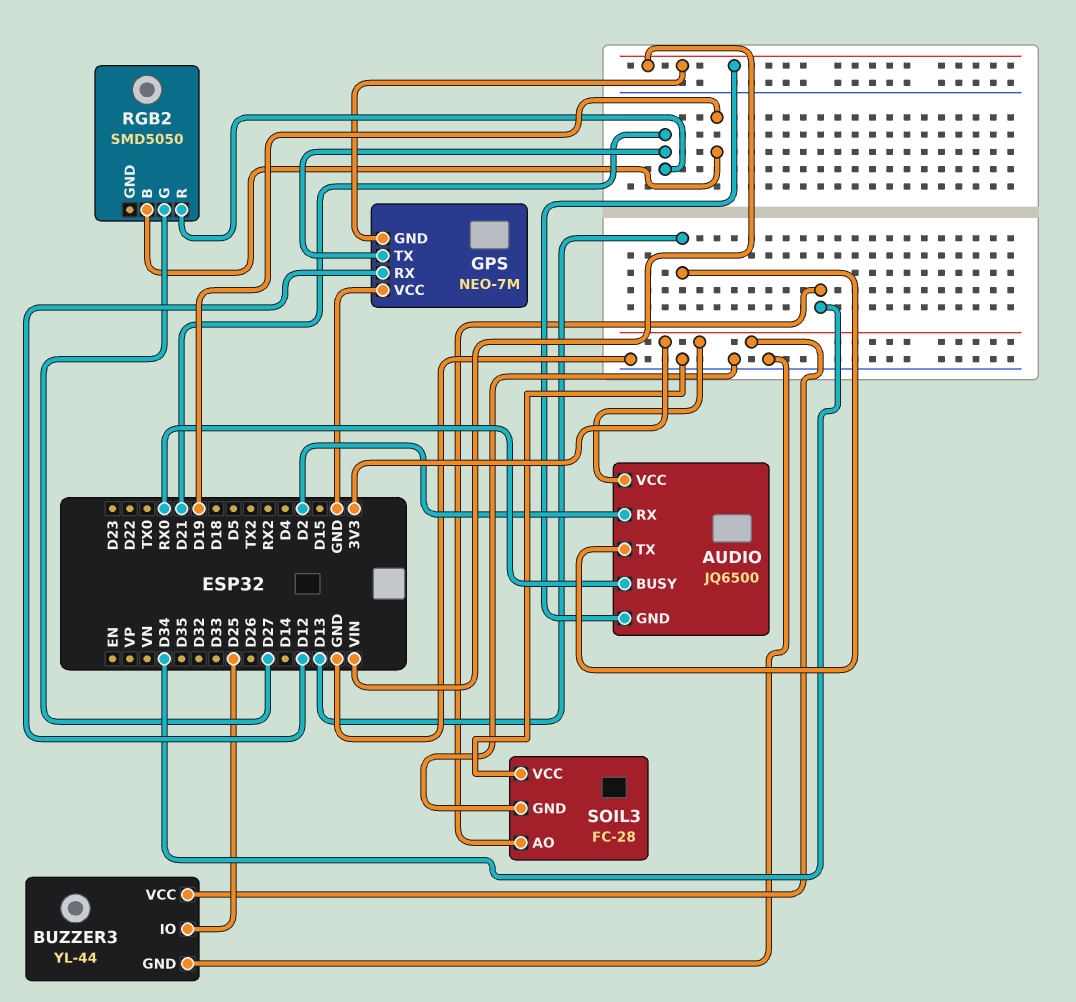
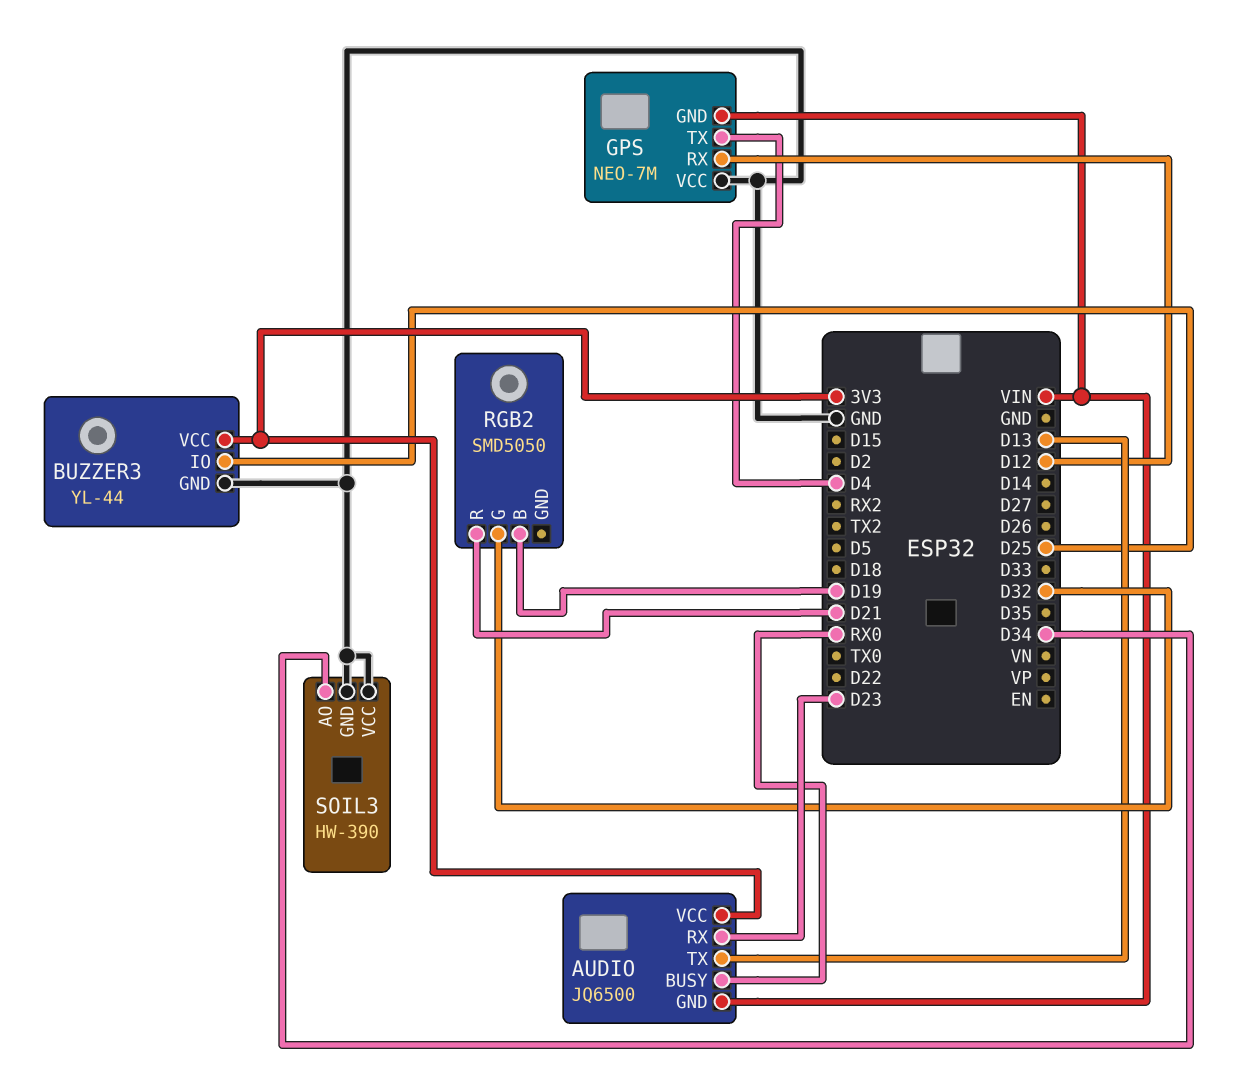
AUDIO pin RX: D2 -> D23
GPS pin TX: D21 -> D4
RGB2 pin G: D27 -> D32
SOIL3: FC-28 -> HW-390

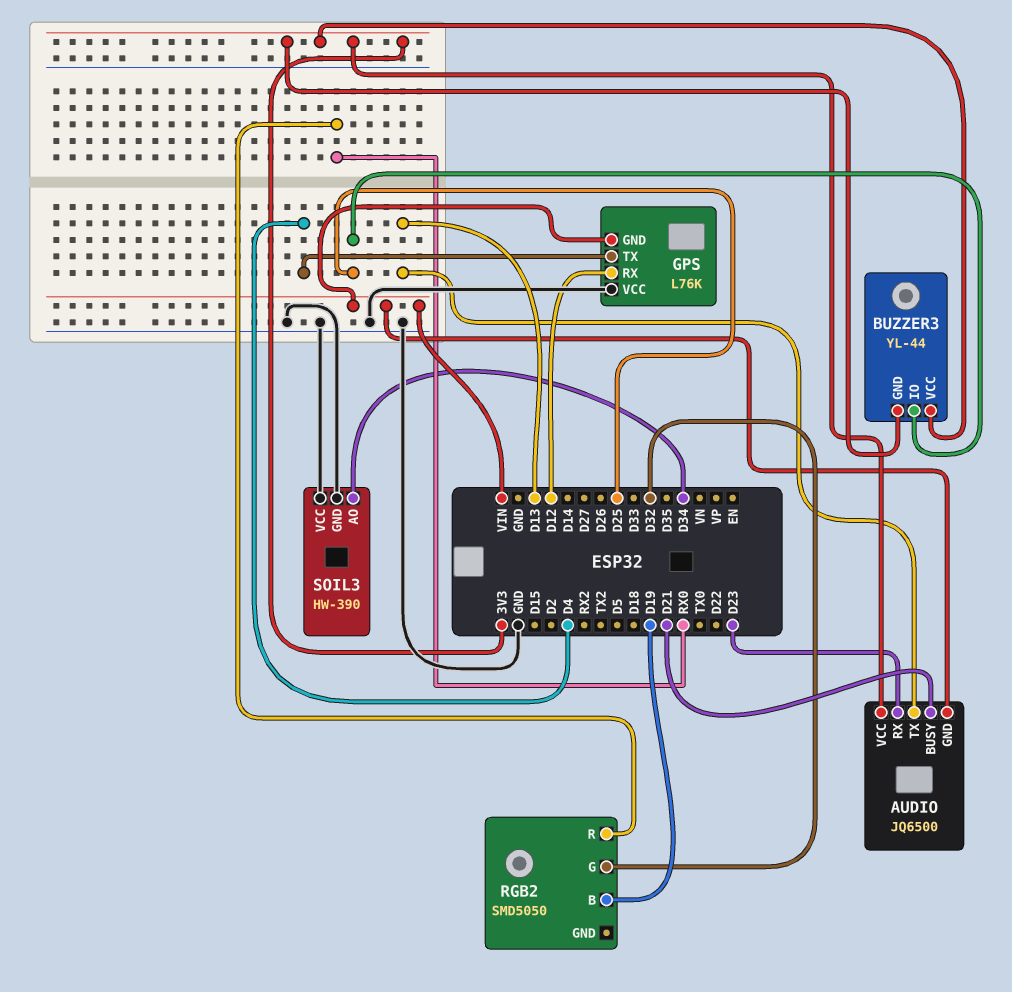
AUDIO pin BUSY: RX0 -> D21
BUZZER3 pin GND: GND -> 3V3
GPS: NEO-7M -> L76K
RGB2 pin R: D21 -> RX0

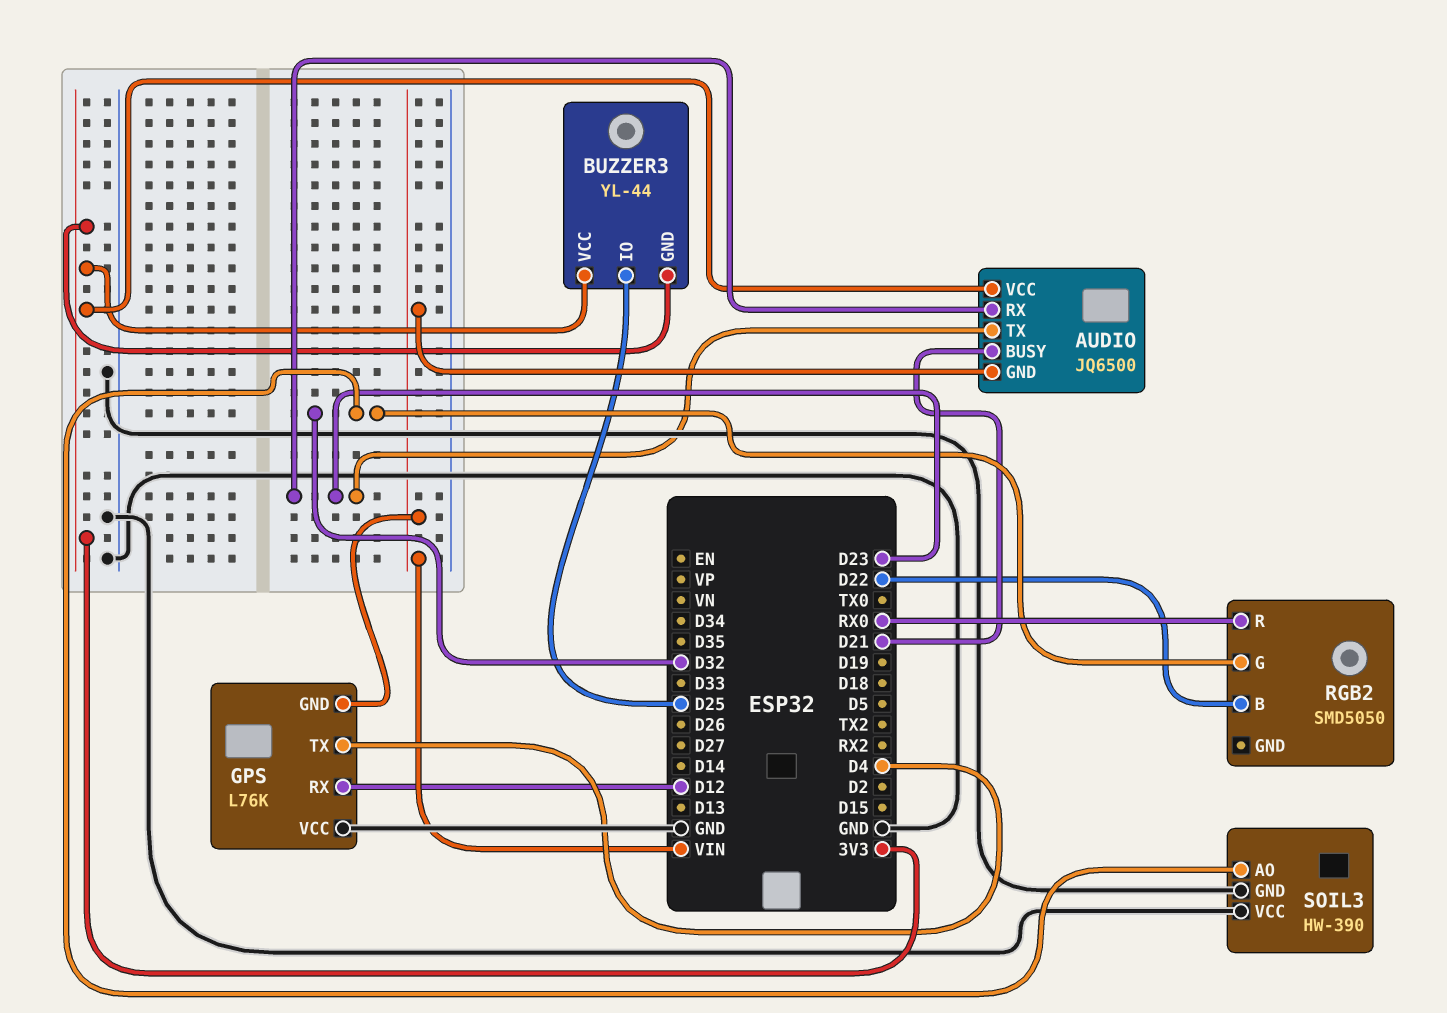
AUDIO pin TX: D13 -> D23
RGB2 pin B: D19 -> D22
SOIL3 pin AO: D34 -> D32

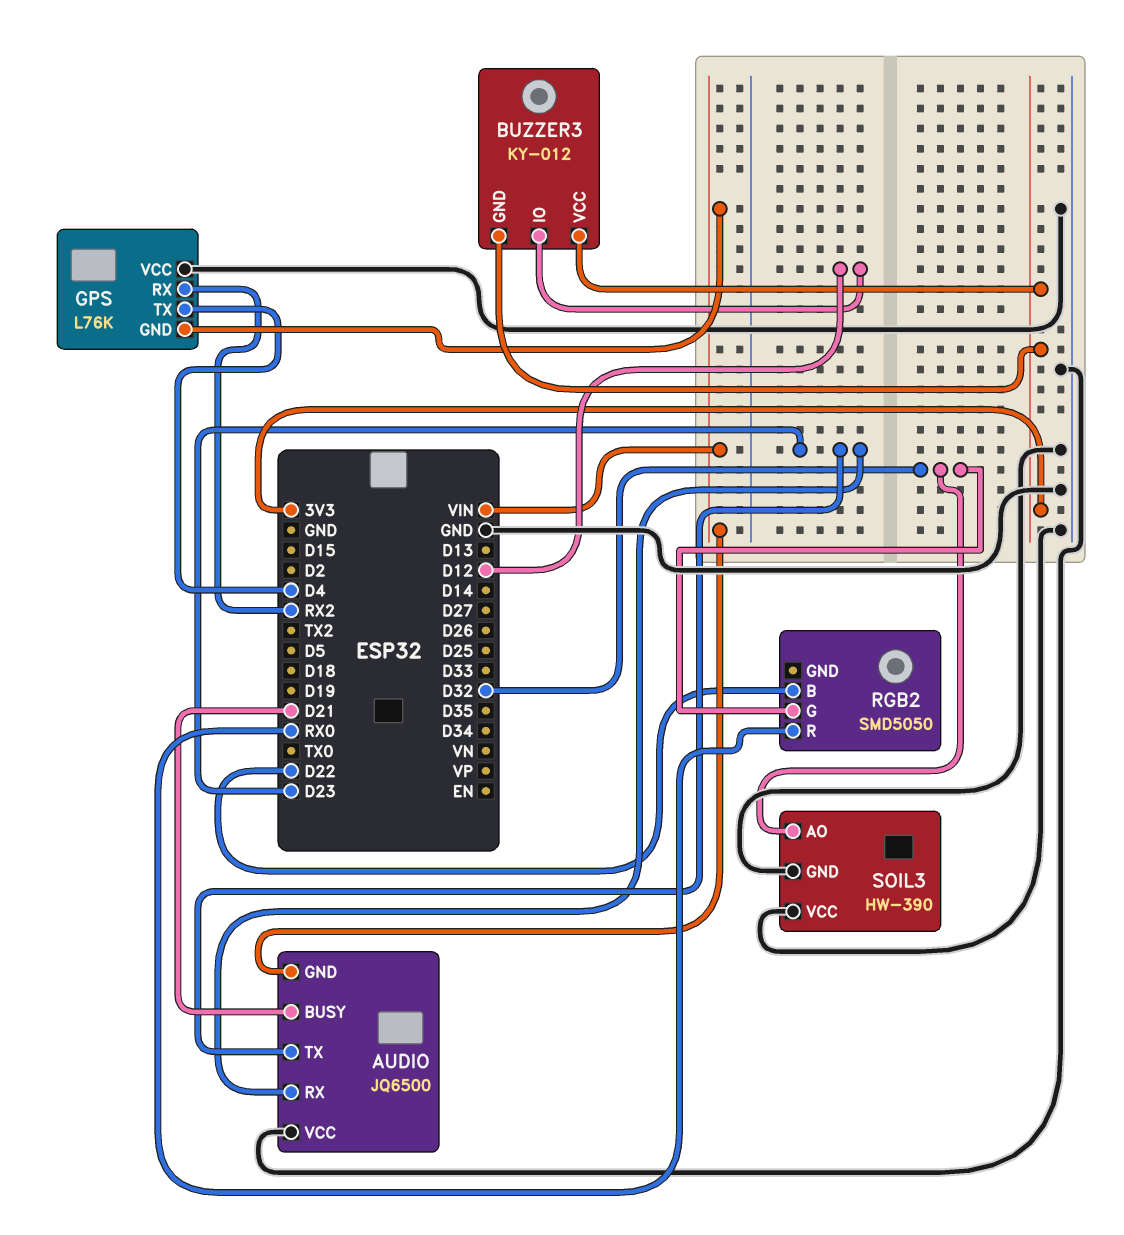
AUDIO pin VCC: 3V3 -> GND
BUZZER3: YL-44 -> KY-012
BUZZER3 pin IO: D25 -> D12
GPS pin RX: D12 -> RX2

